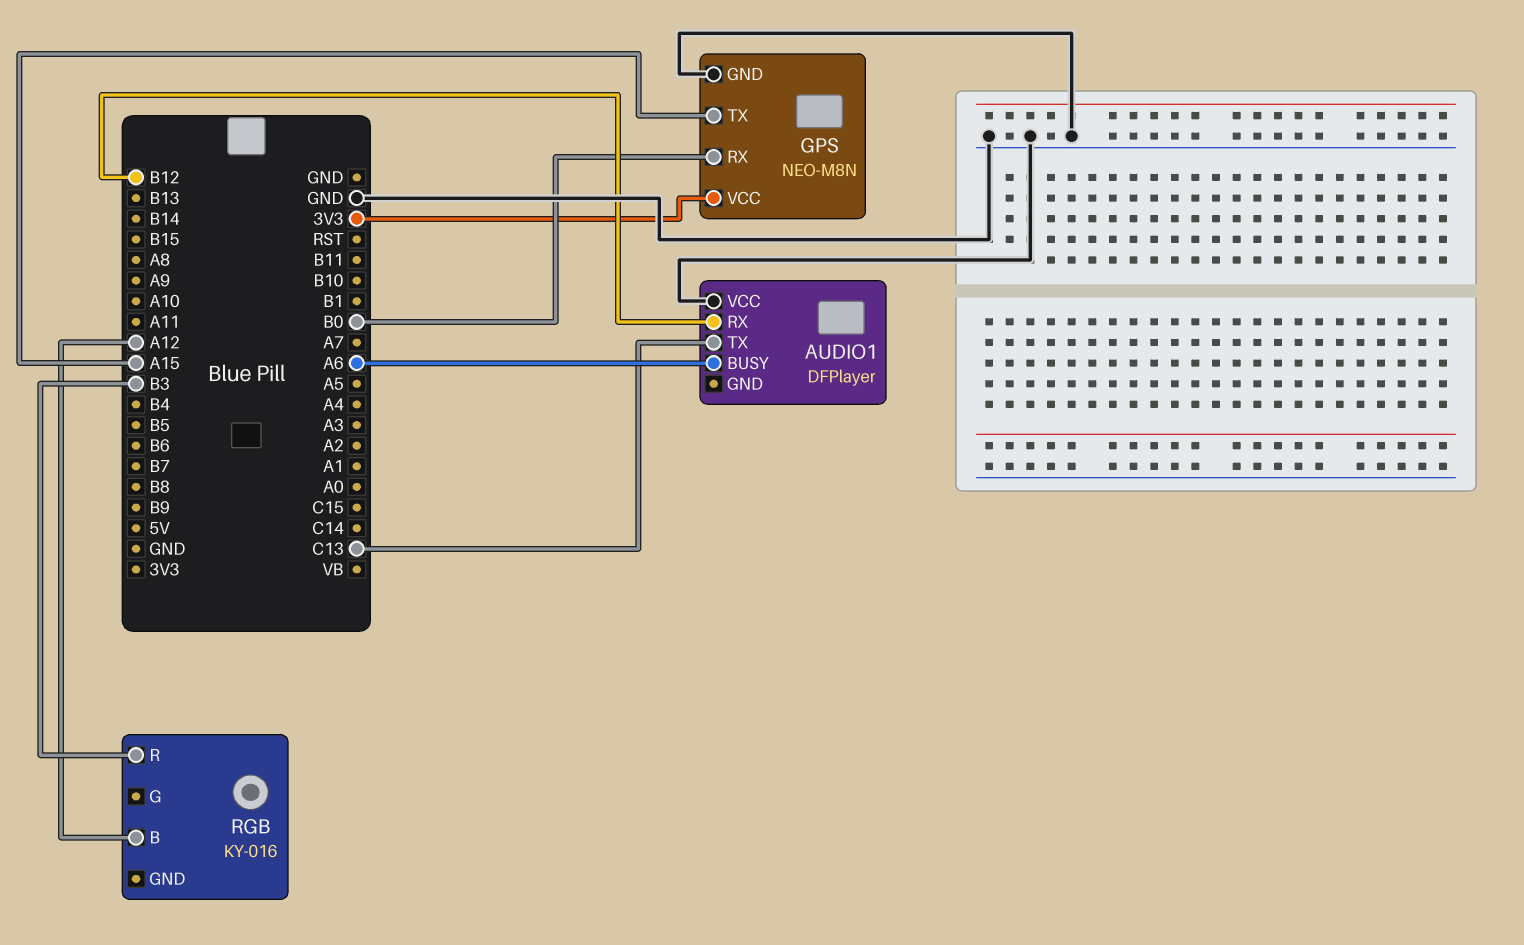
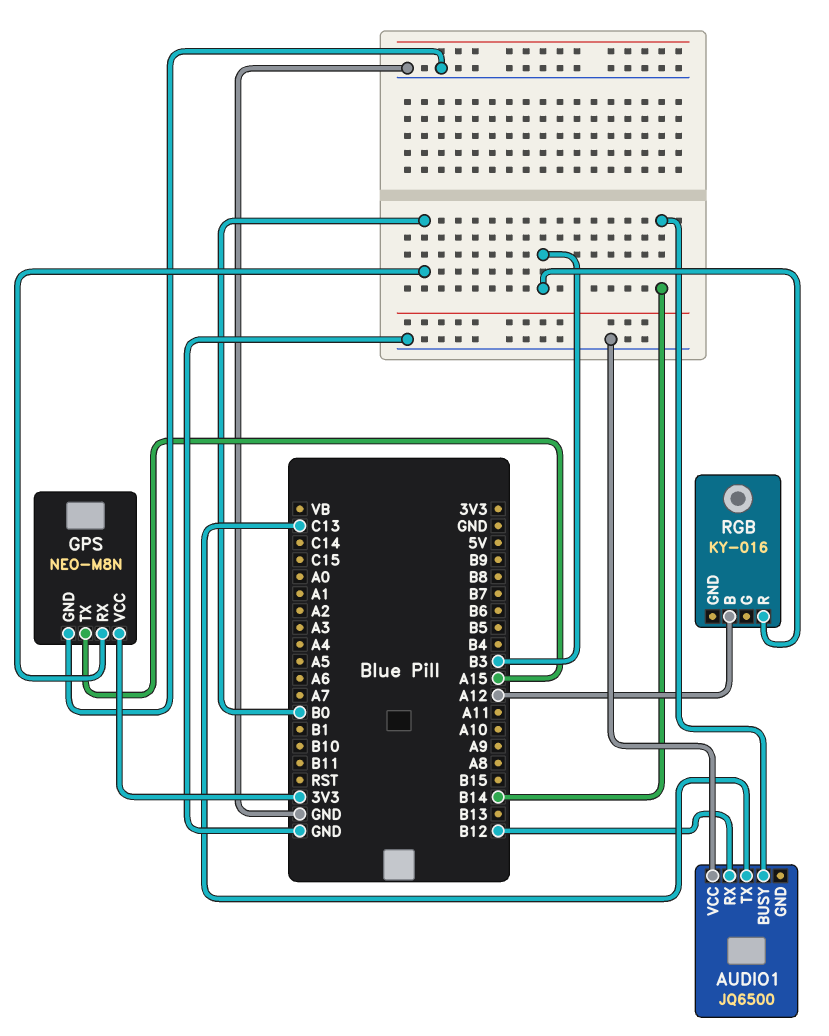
AUDIO1: DFPlayer -> JQ6500
AUDIO1 pin BUSY: A6 -> B14

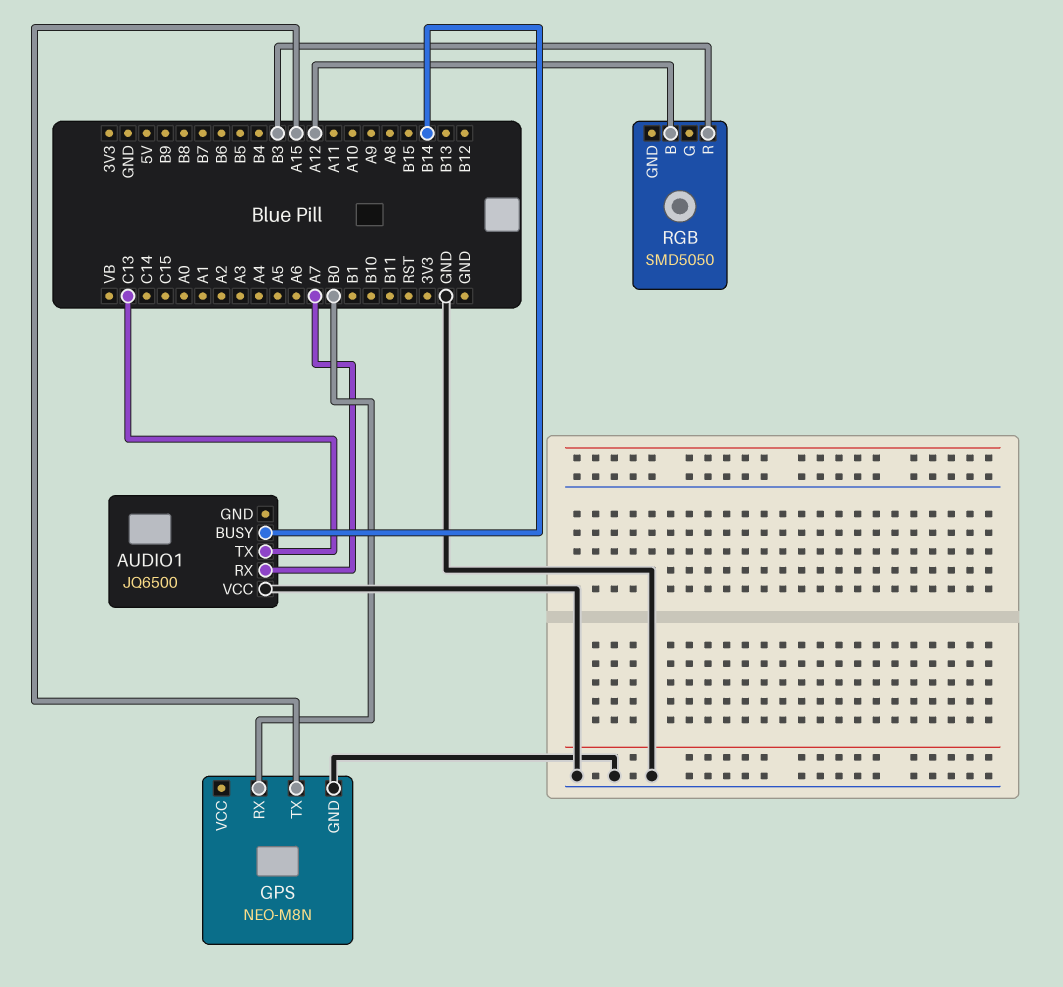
AUDIO1 pin RX: B12 -> A7
GPS pin VCC: 3V3 -> none
RGB: KY-016 -> SMD5050

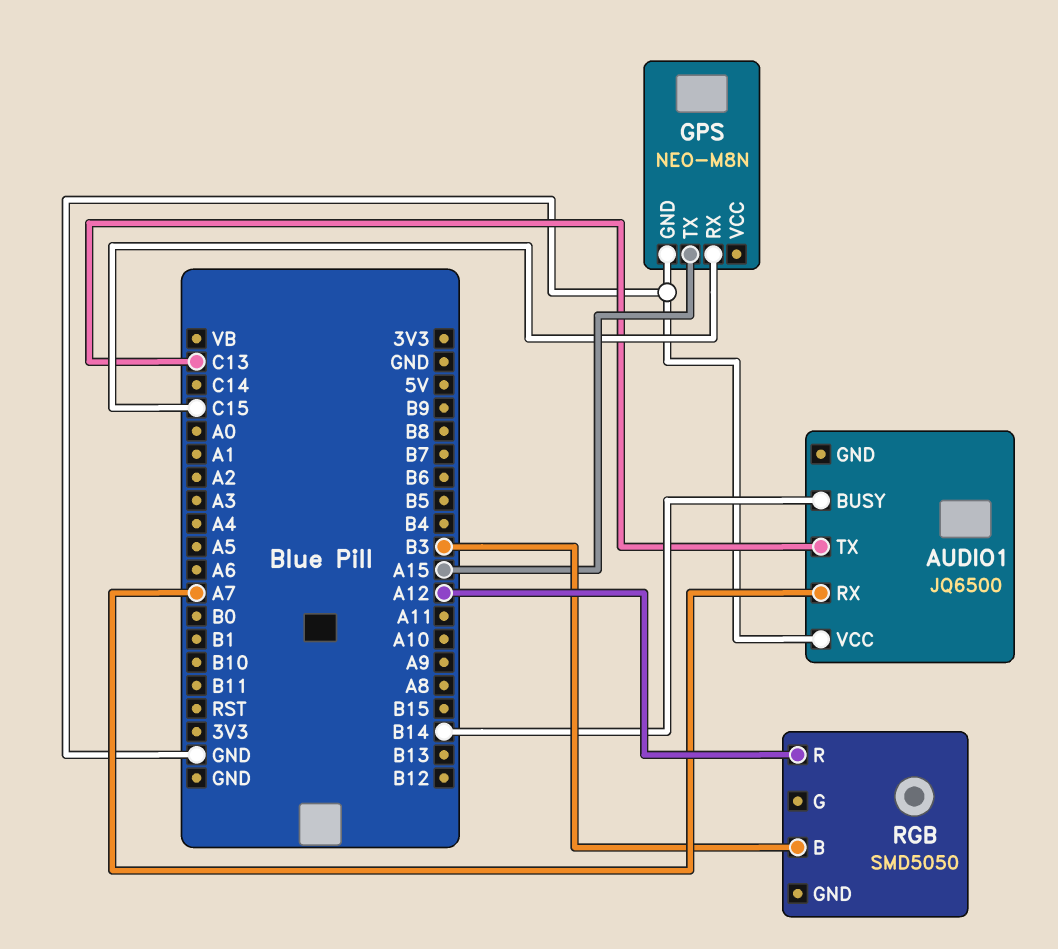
GPS pin RX: B0 -> C15
RGB pin B: A12 -> B3
RGB pin R: B3 -> A12

